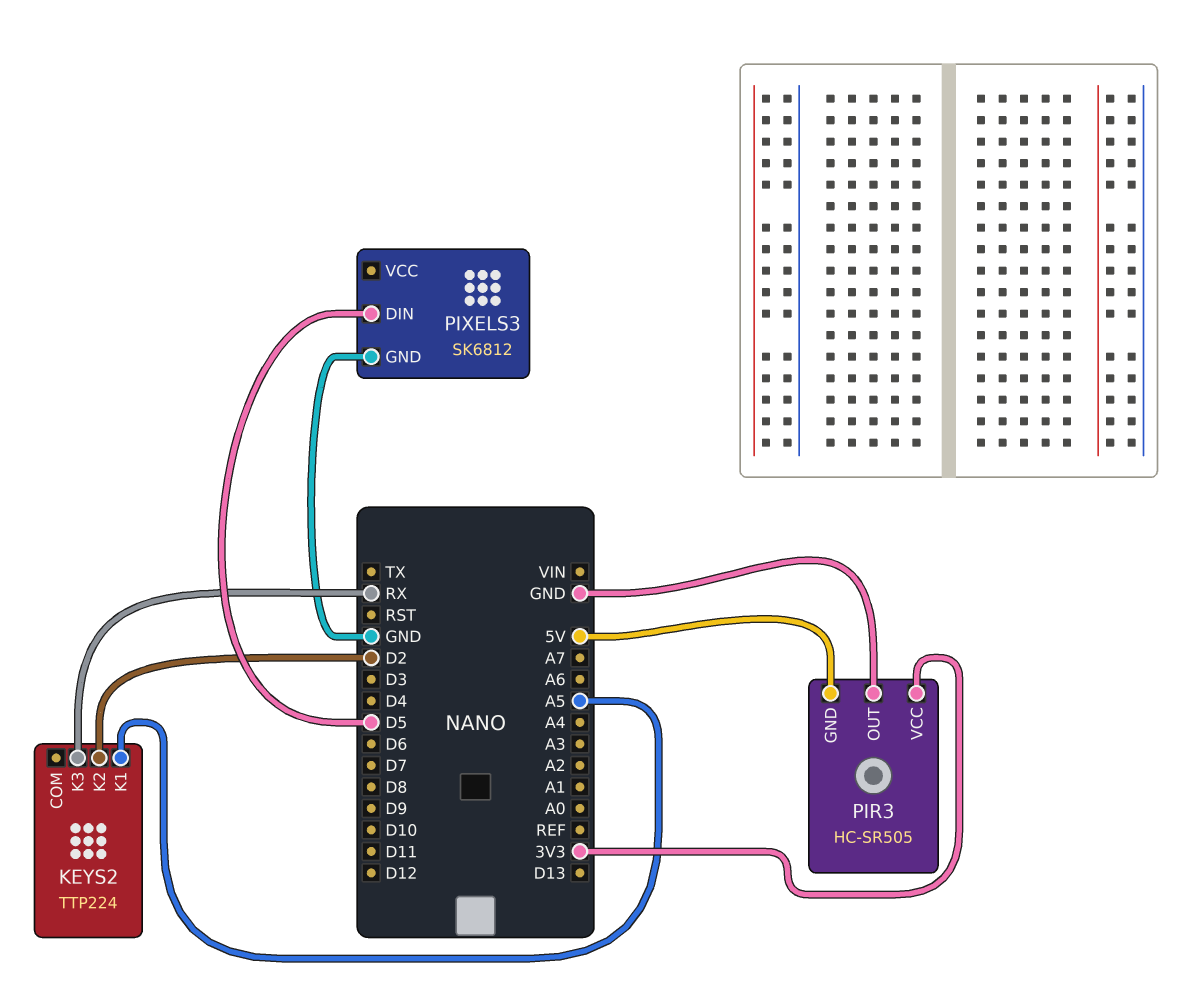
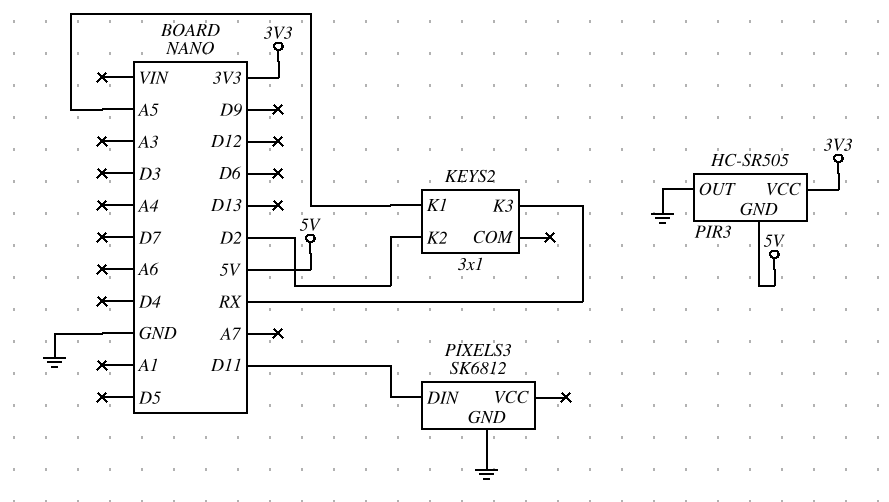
KEYS2: TTP224 -> 3x1
PIXELS3 pin DIN: D5 -> D11

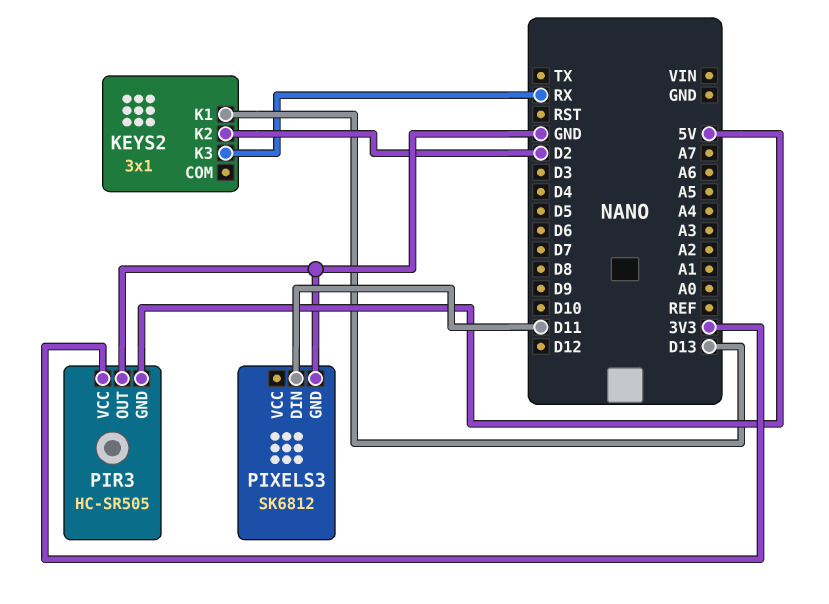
KEYS2 pin K1: A5 -> D13

